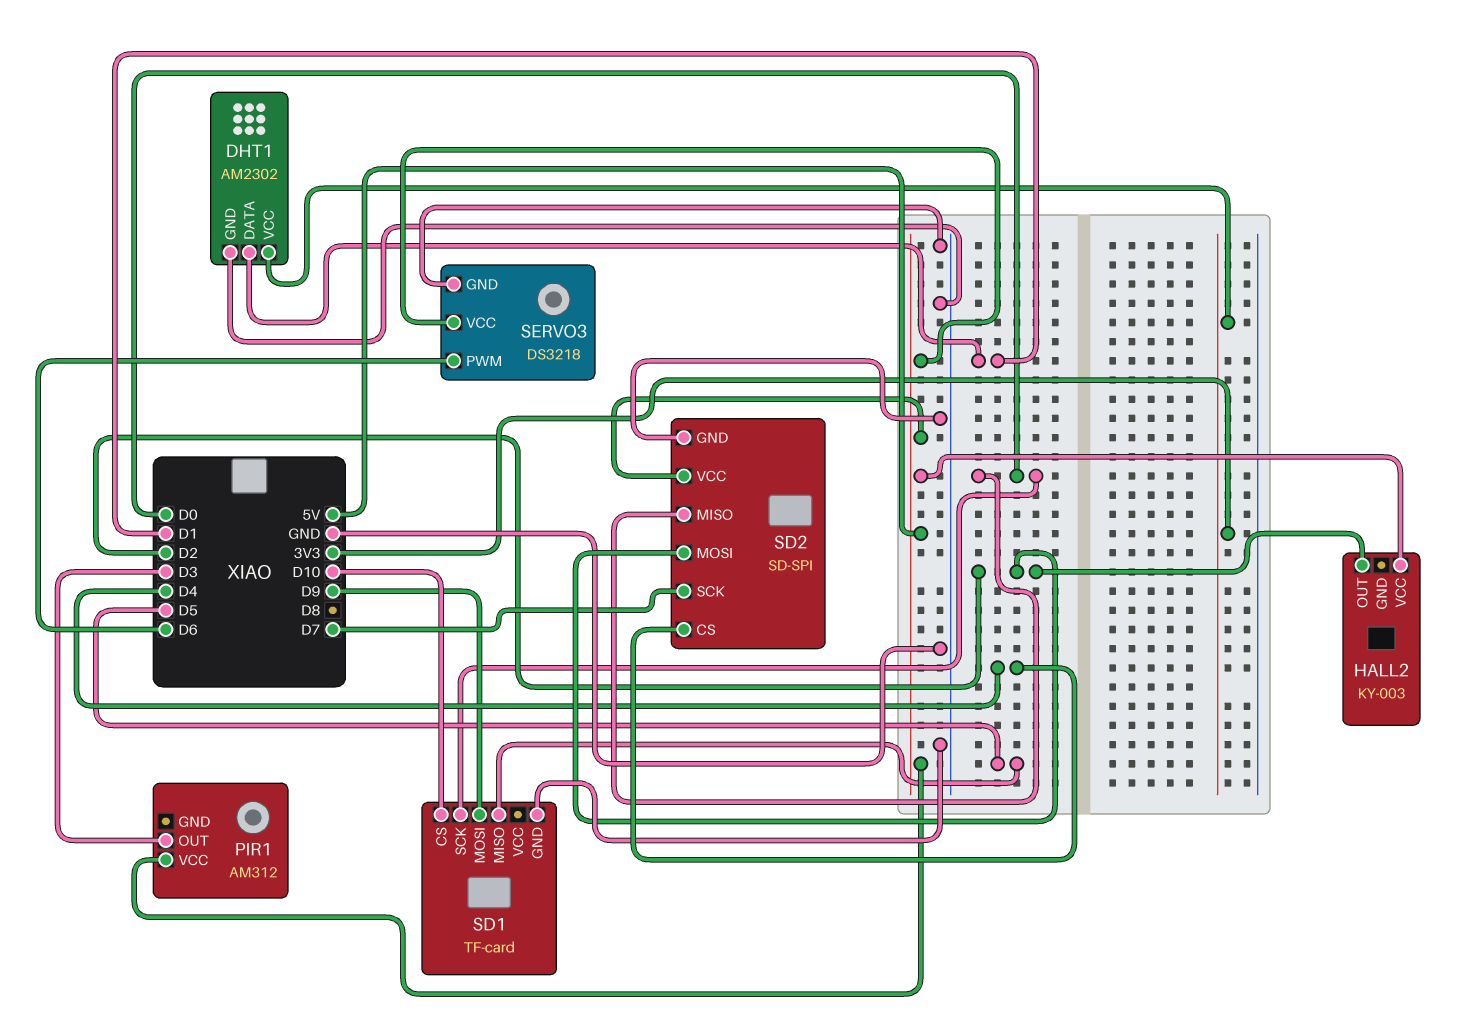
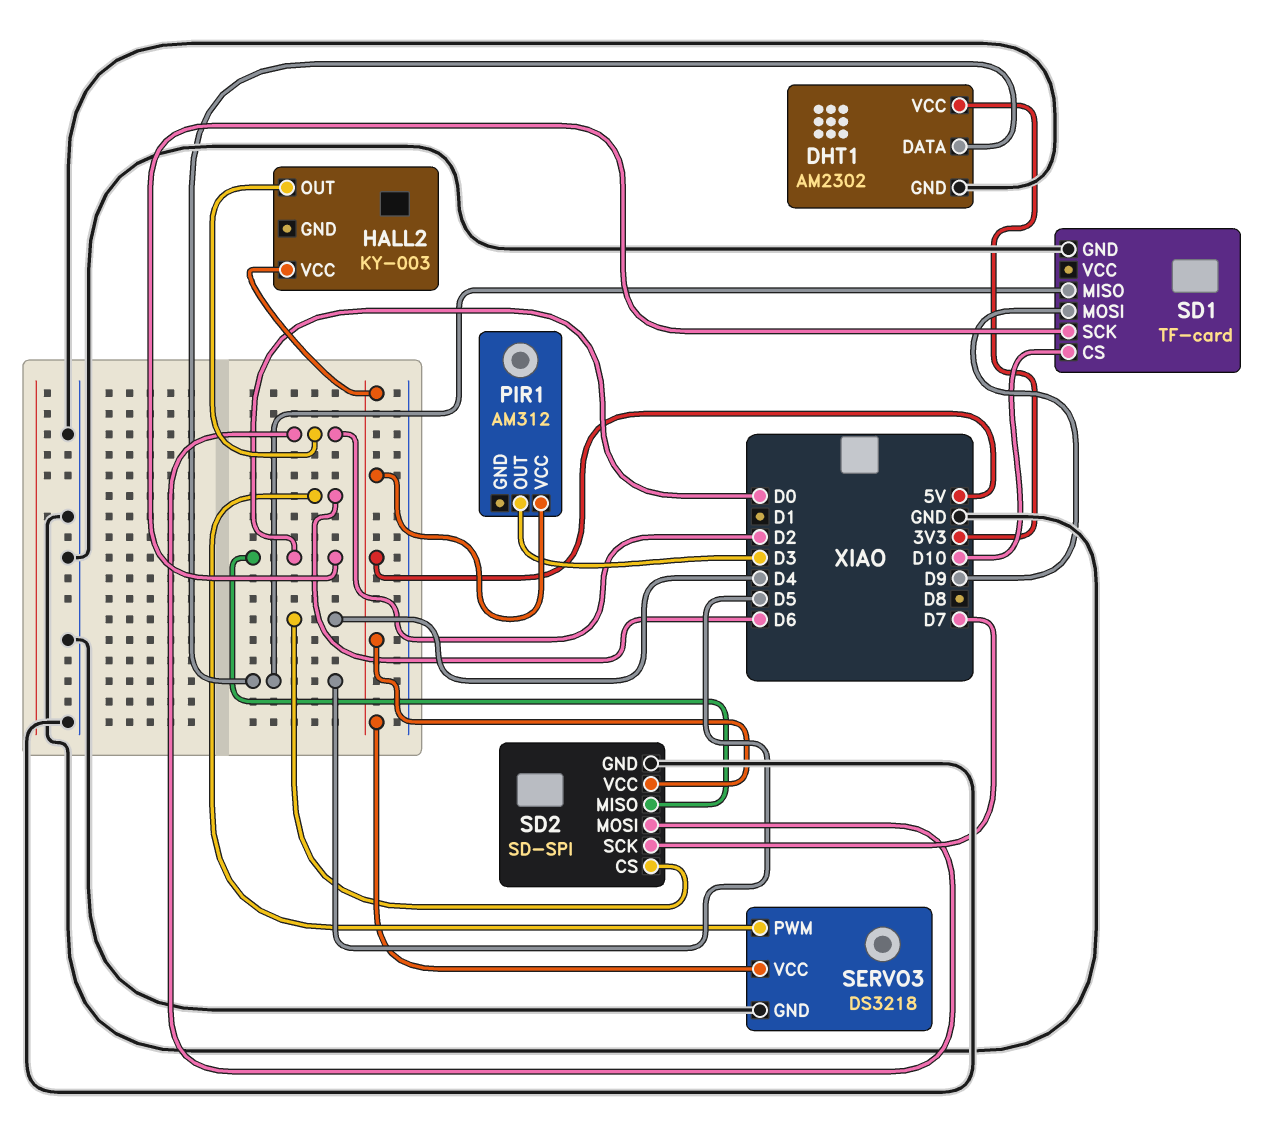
DHT1 pin DATA: D1 -> D5

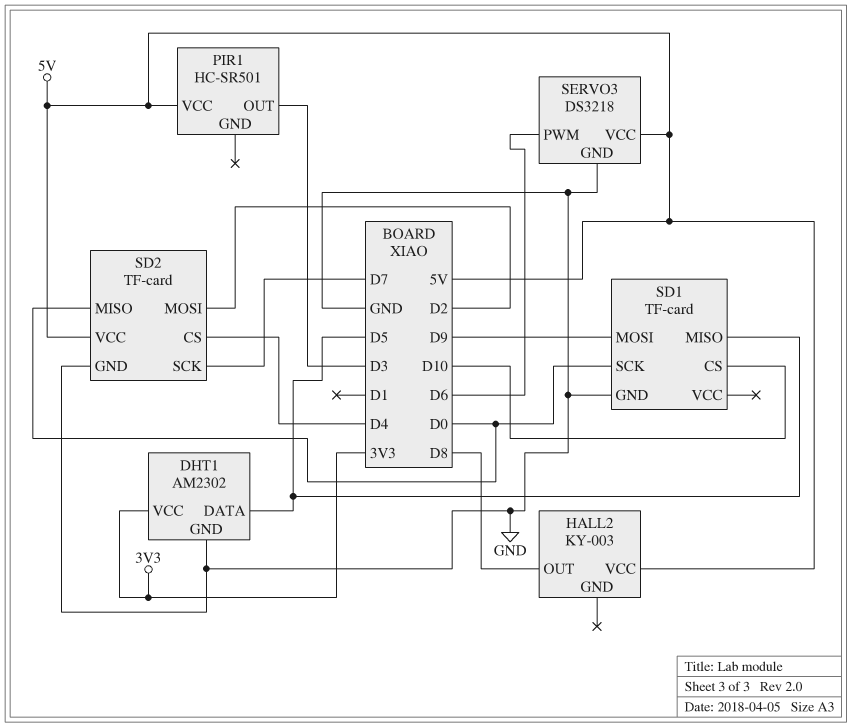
HALL2 pin OUT: D2 -> D8
PIR1: AM312 -> HC-SR501
SD2: SD-SPI -> TF-card

